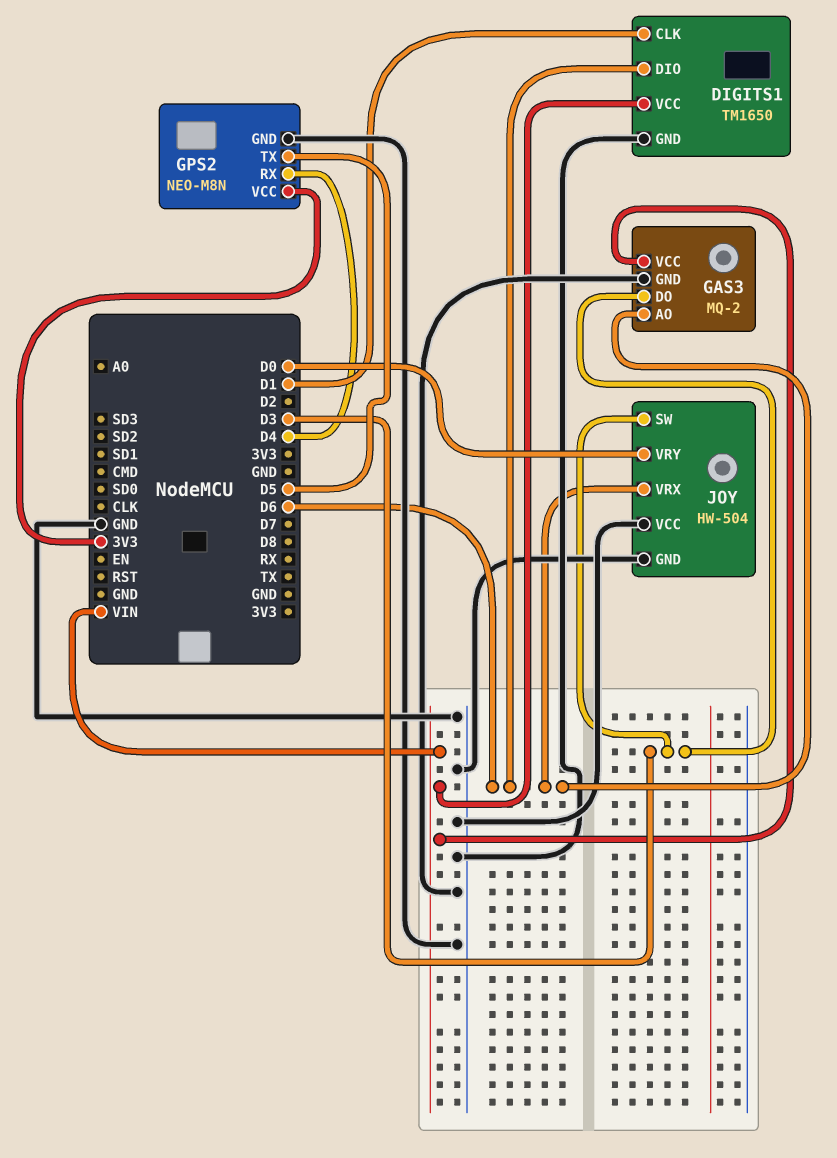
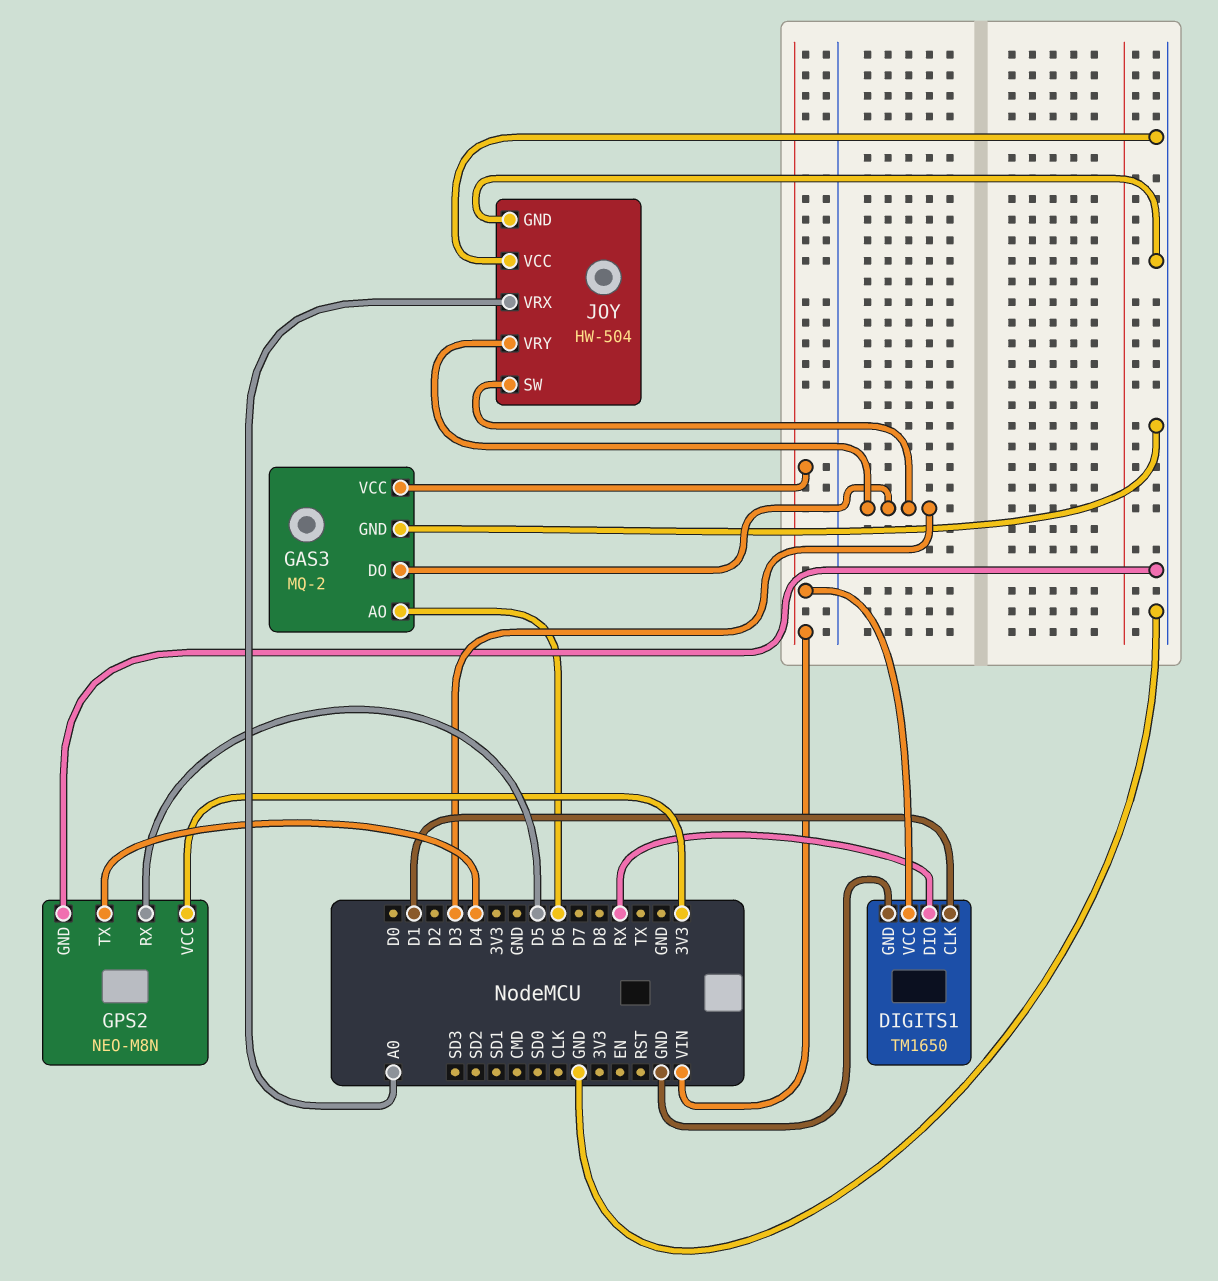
DIGITS1 pin DIO: D6 -> RX
GPS2 pin RX: D4 -> D5
GPS2 pin TX: D5 -> D4
JOY pin VRX: D6 -> A0
JOY pin VRY: D0 -> D3

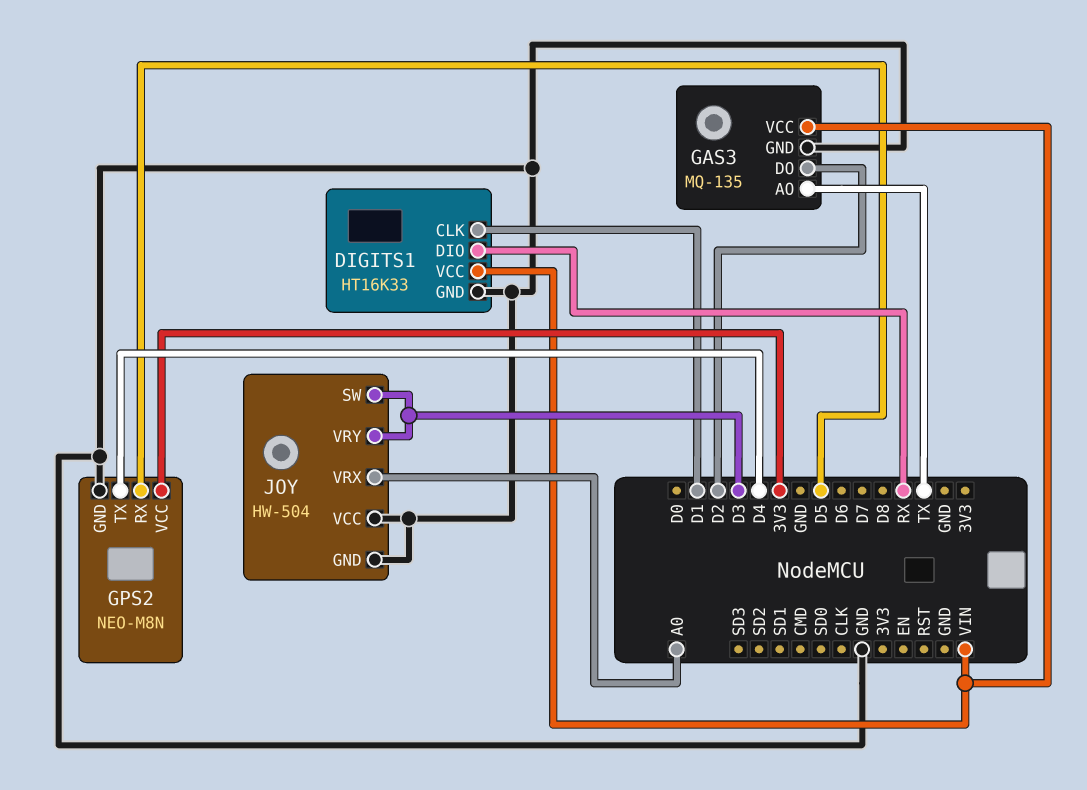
DIGITS1: TM1650 -> HT16K33
GAS3: MQ-2 -> MQ-135
GAS3 pin AO: D6 -> TX
GAS3 pin DO: D3 -> D2

